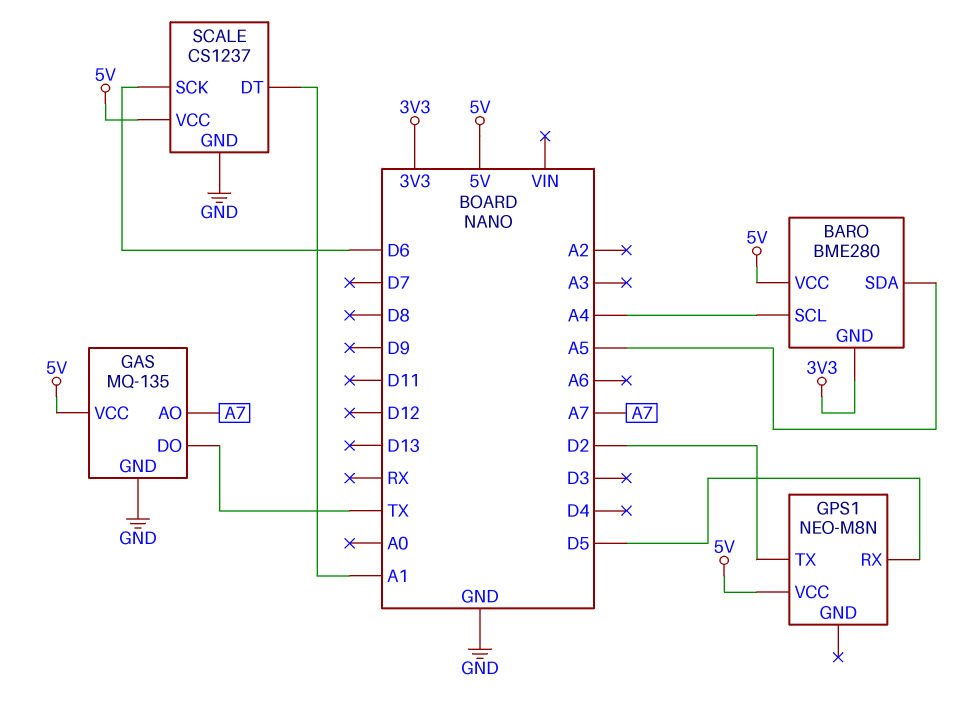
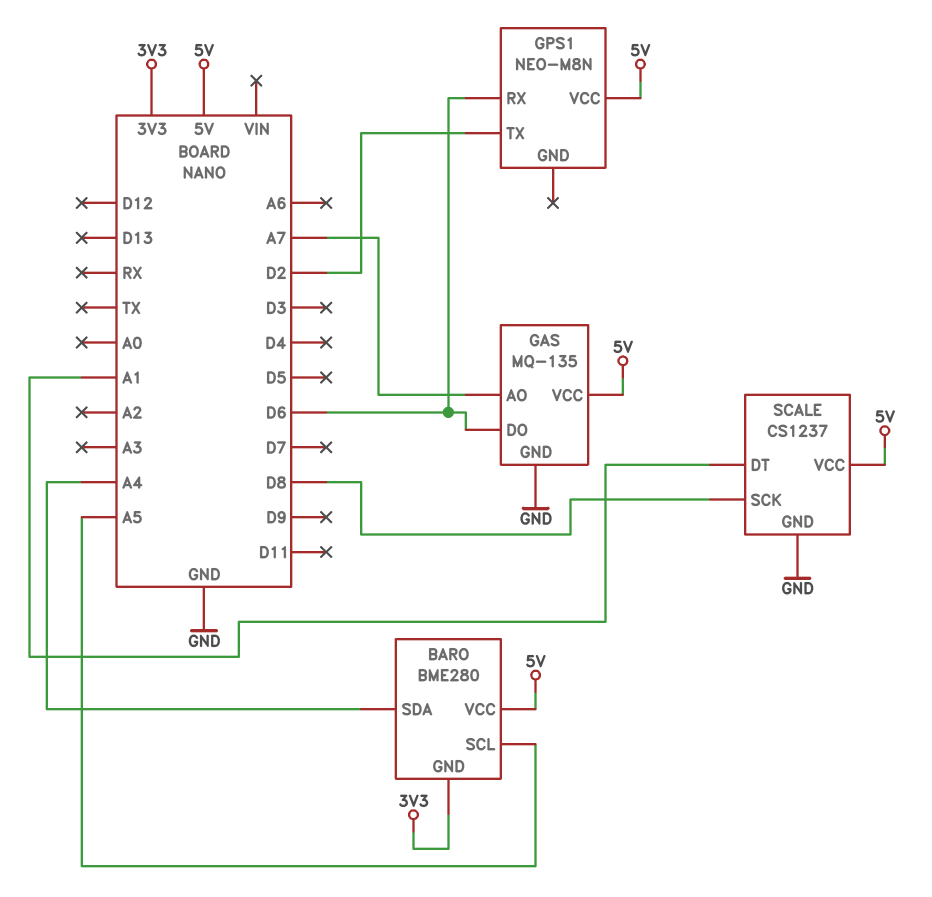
BARO pin SCL: A4 -> A5
BARO pin SDA: A5 -> A4
GAS pin DO: TX -> D6
GPS1 pin RX: D5 -> D6
SCALE pin SCK: D6 -> D8

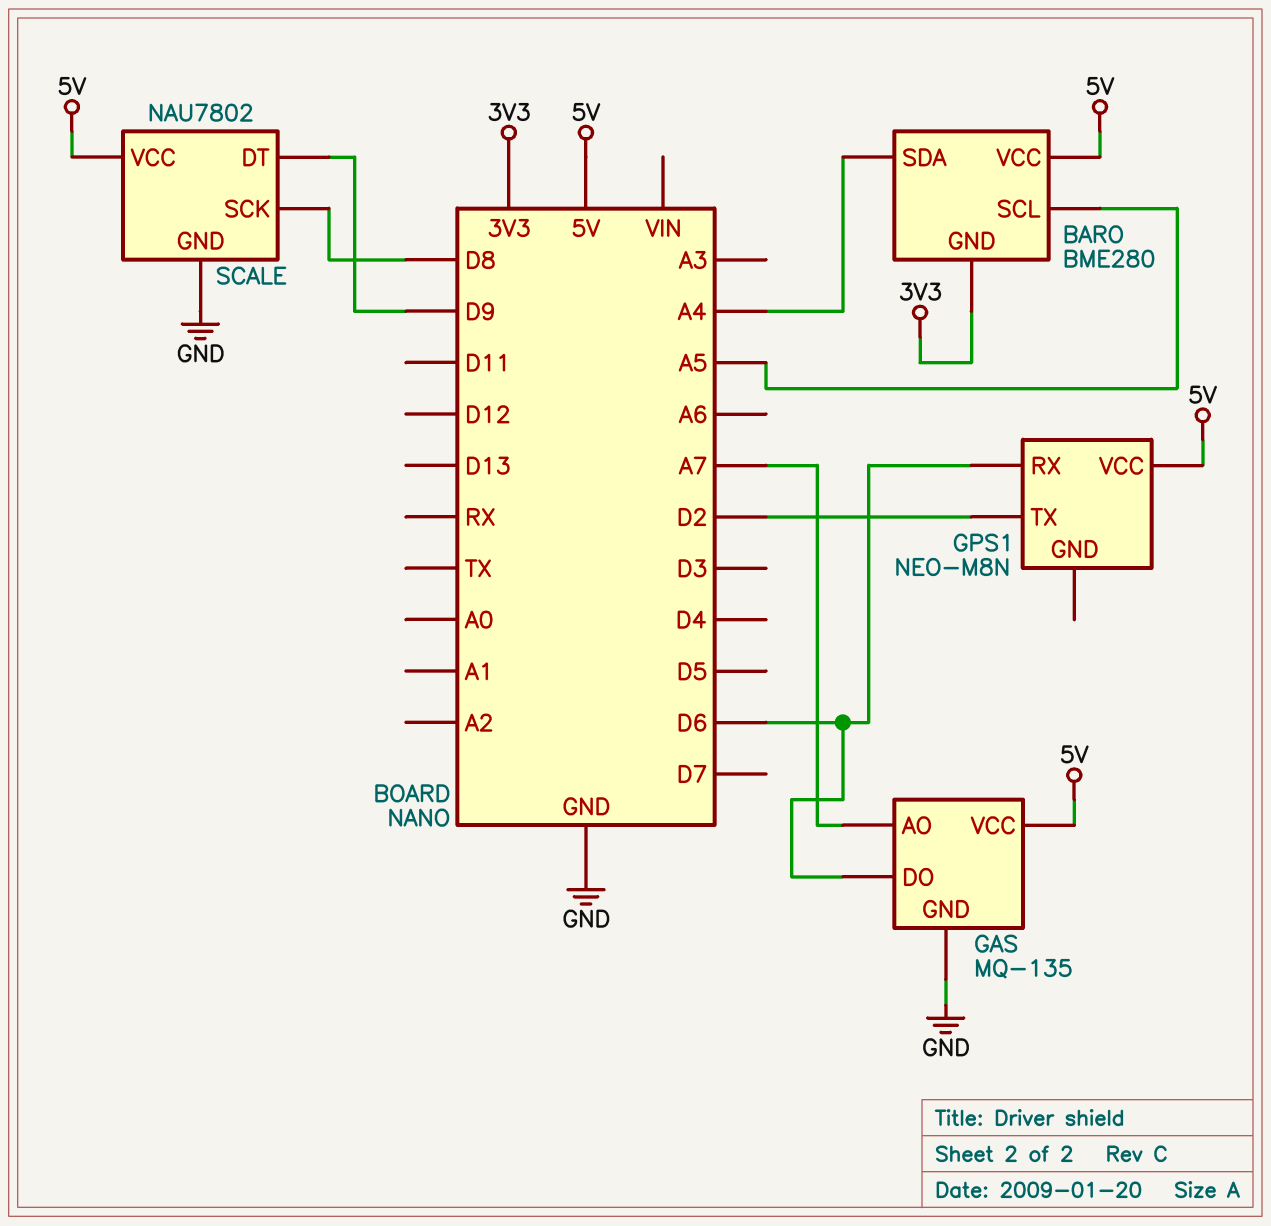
SCALE: CS1237 -> NAU7802
SCALE pin DT: A1 -> D9

